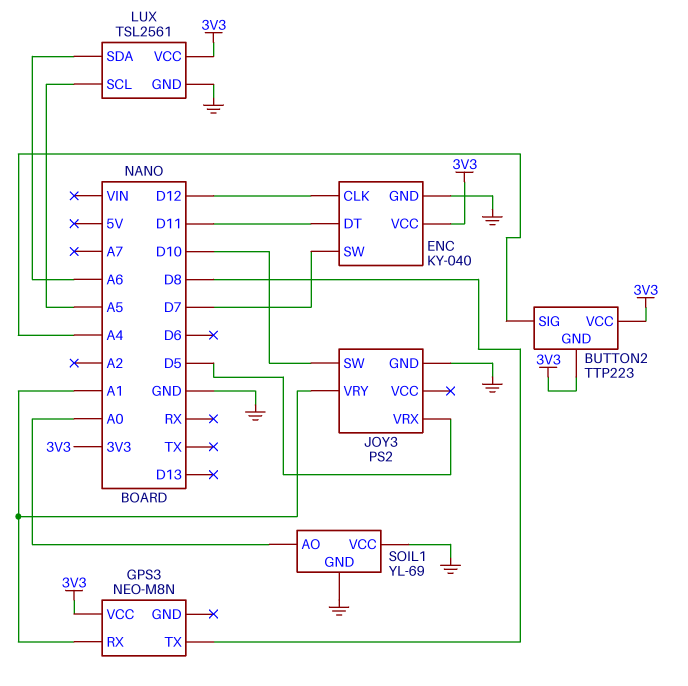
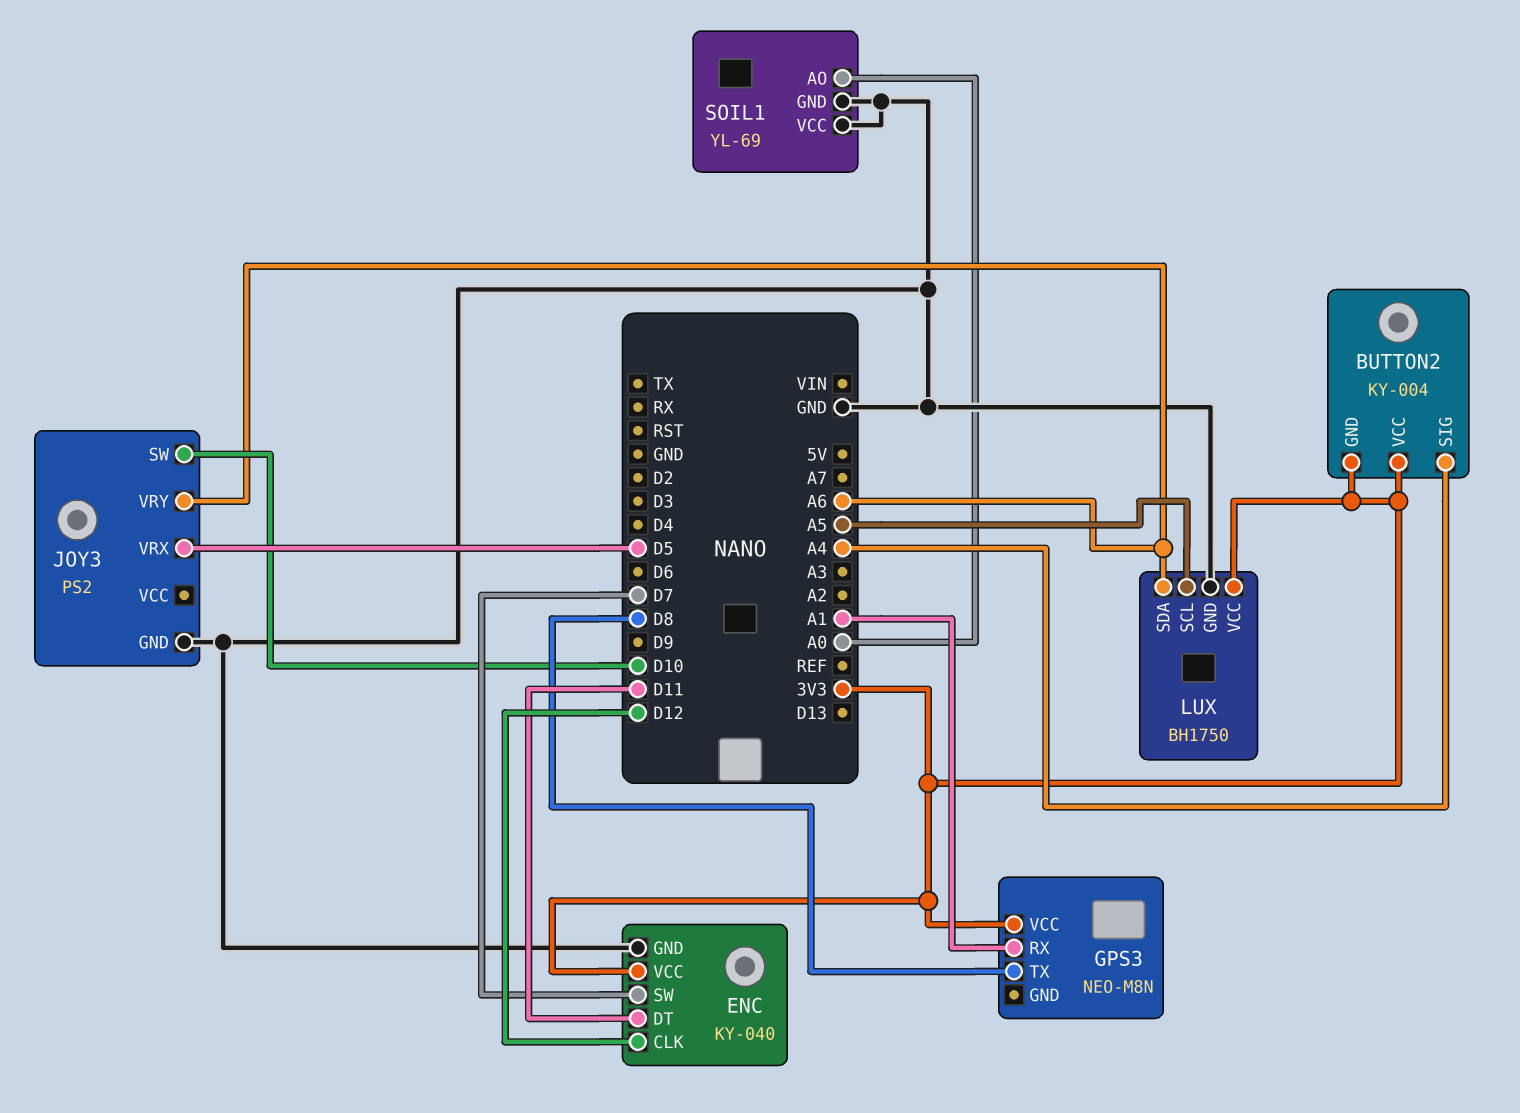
BUTTON2: TTP223 -> KY-004
JOY3 pin VRY: A1 -> A6
LUX: TSL2561 -> BH1750

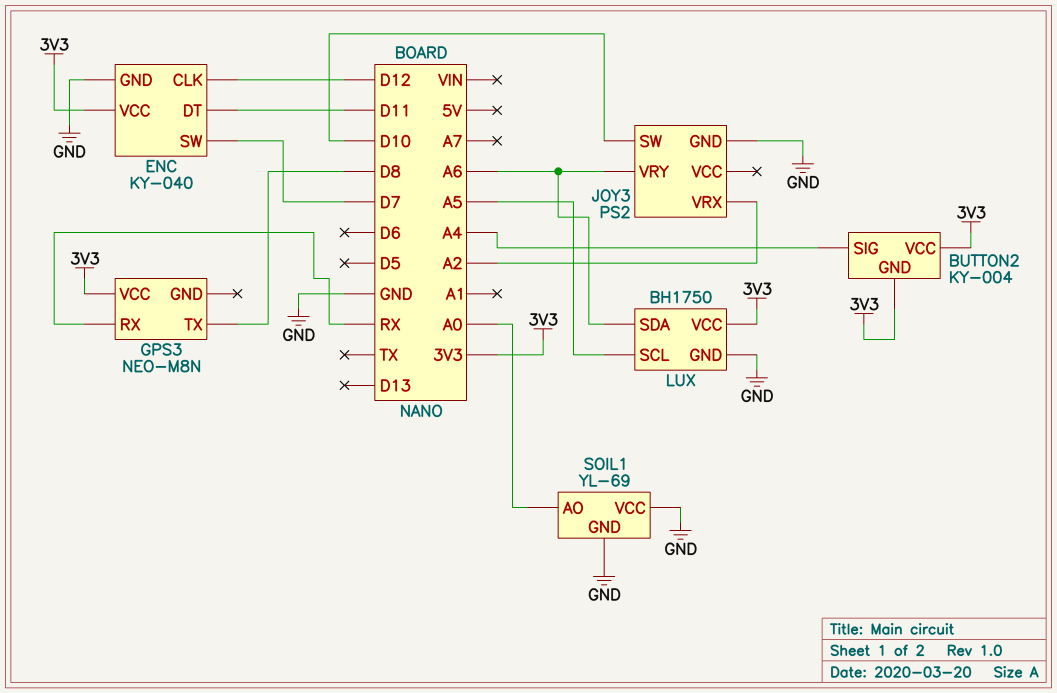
GPS3 pin RX: A1 -> RX
JOY3 pin VRX: D5 -> A2

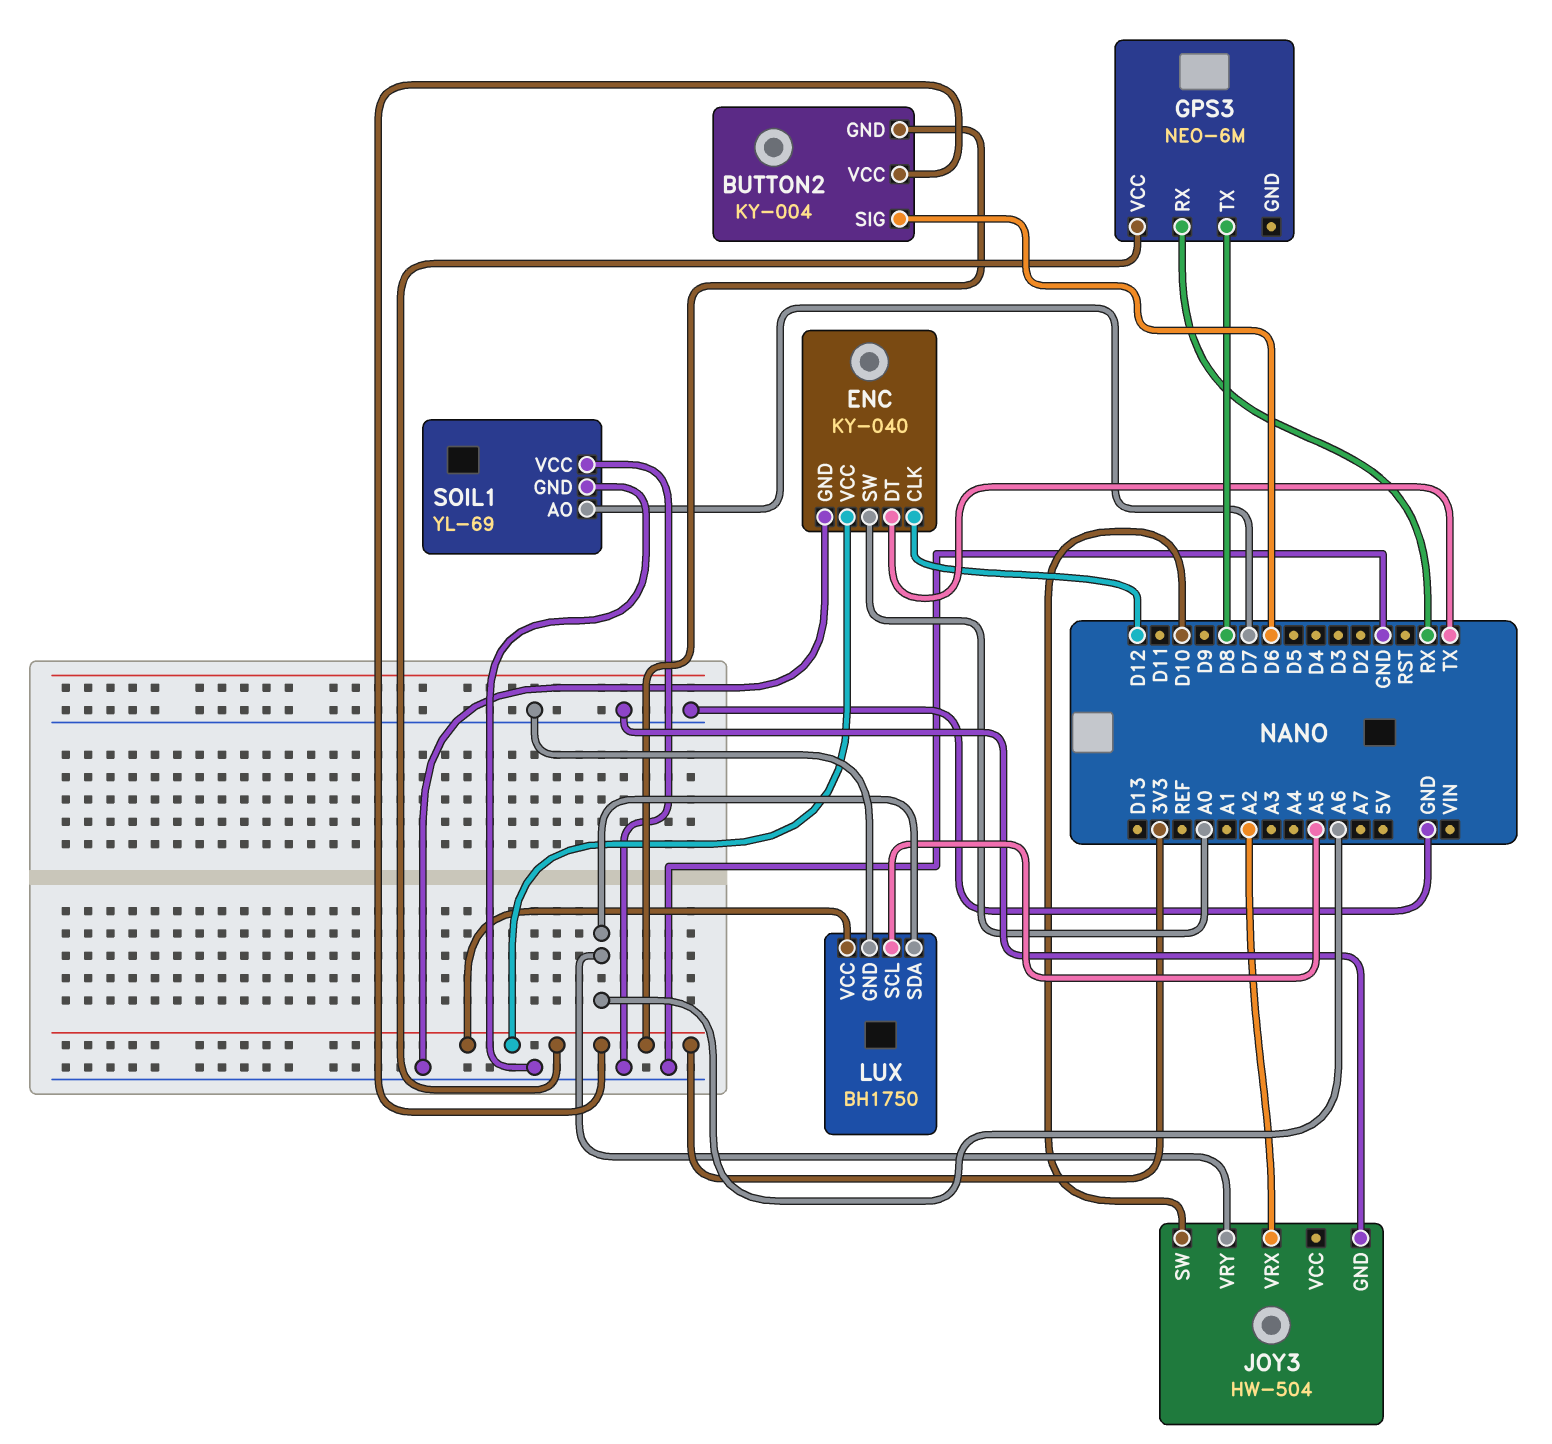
BUTTON2 pin SIG: A4 -> D6
ENC pin DT: D11 -> TX
ENC pin SW: D7 -> A0
GPS3: NEO-M8N -> NEO-6M
JOY3: PS2 -> HW-504
SOIL1 pin AO: A0 -> D7

